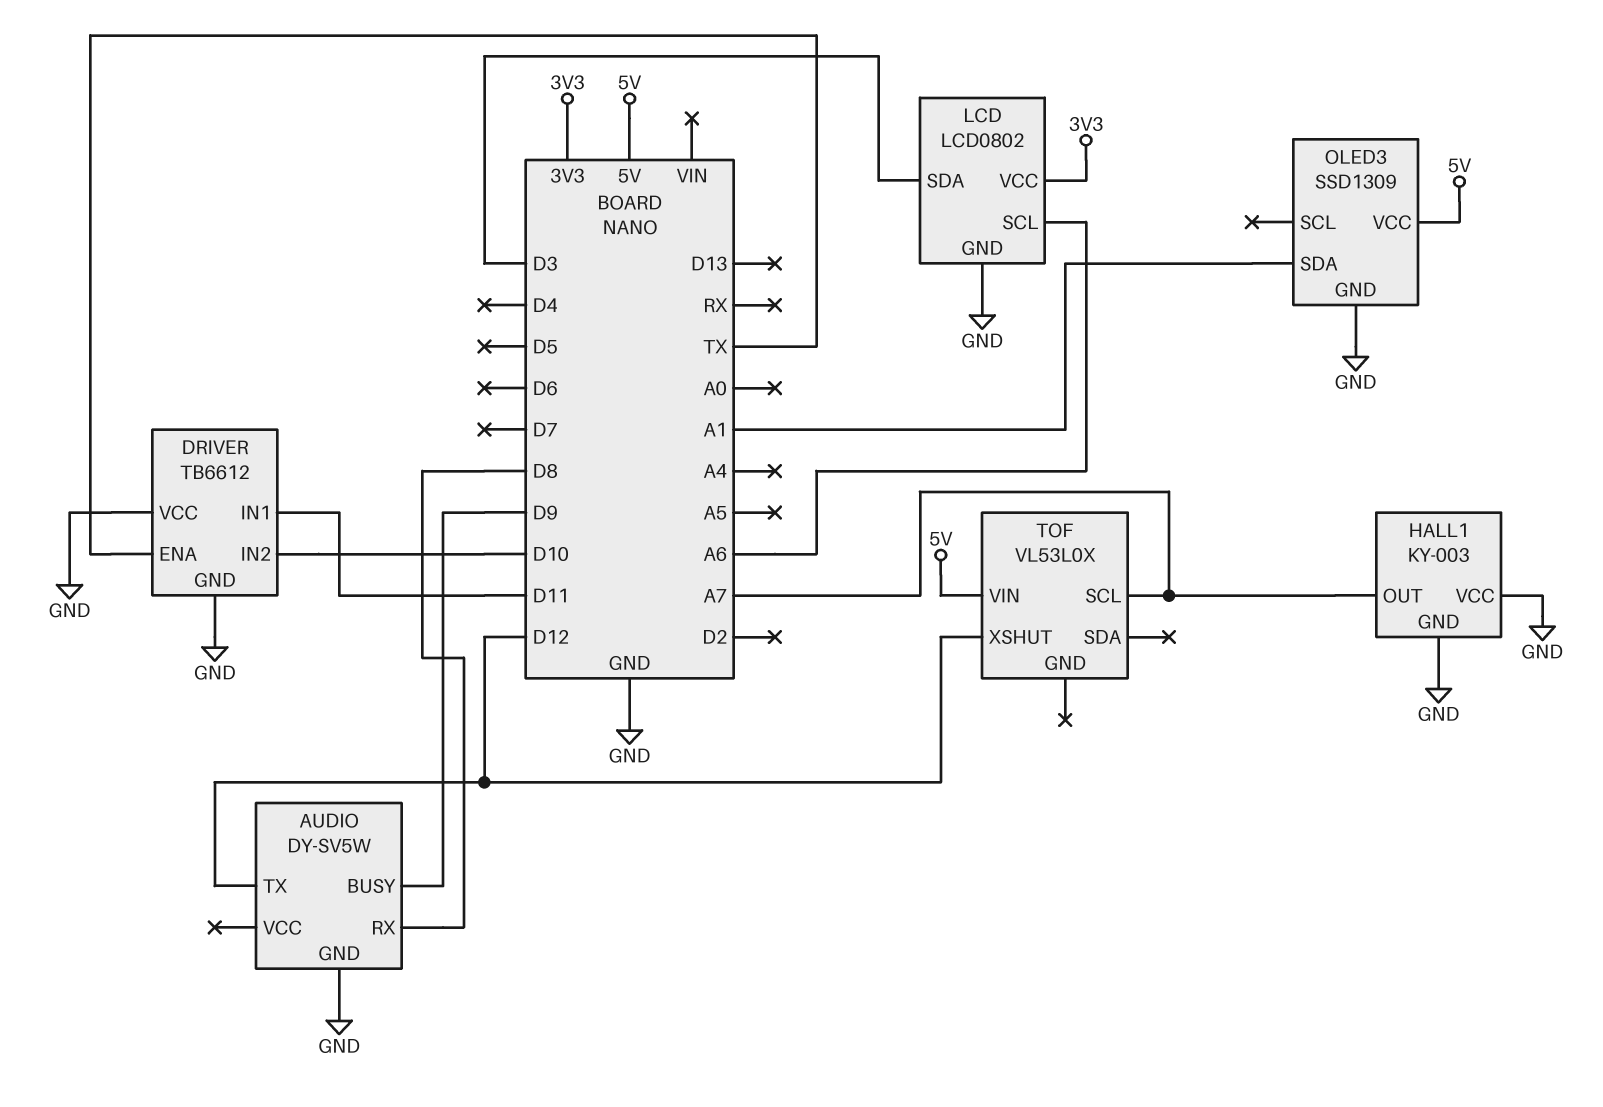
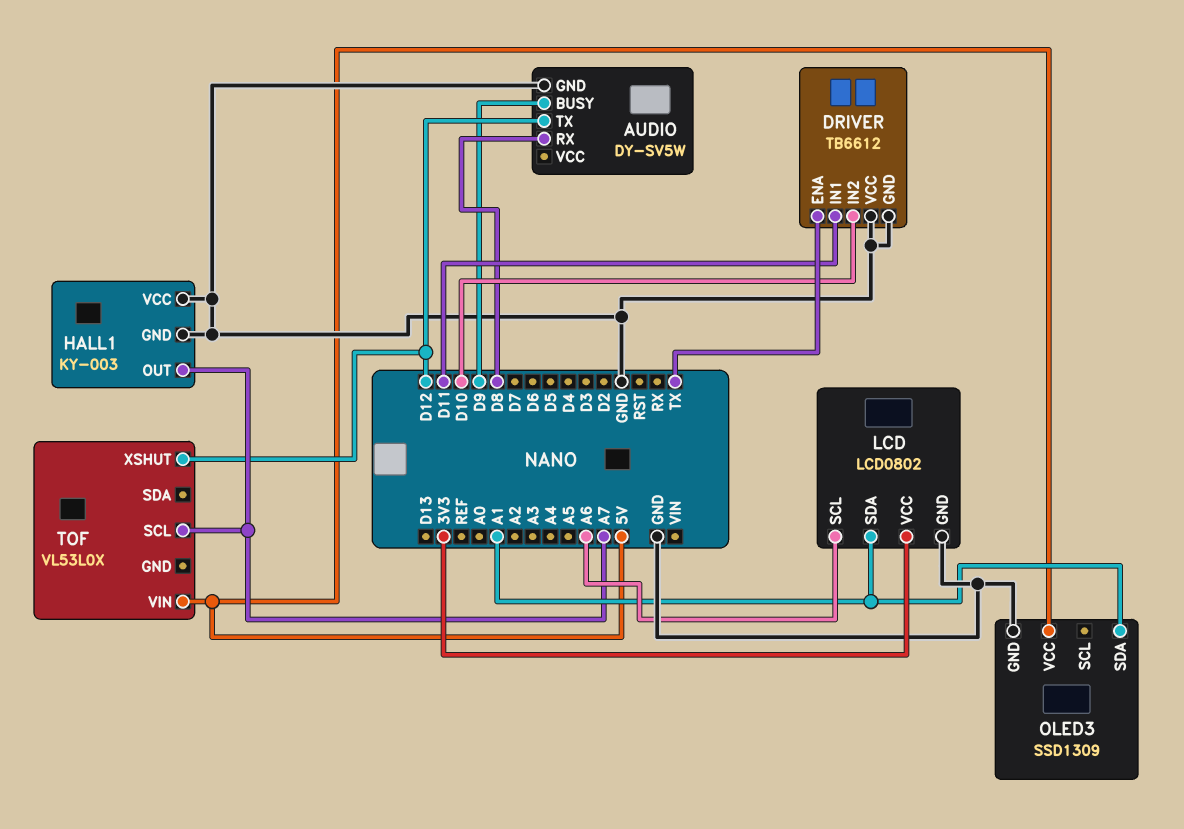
LCD pin SDA: D3 -> A1

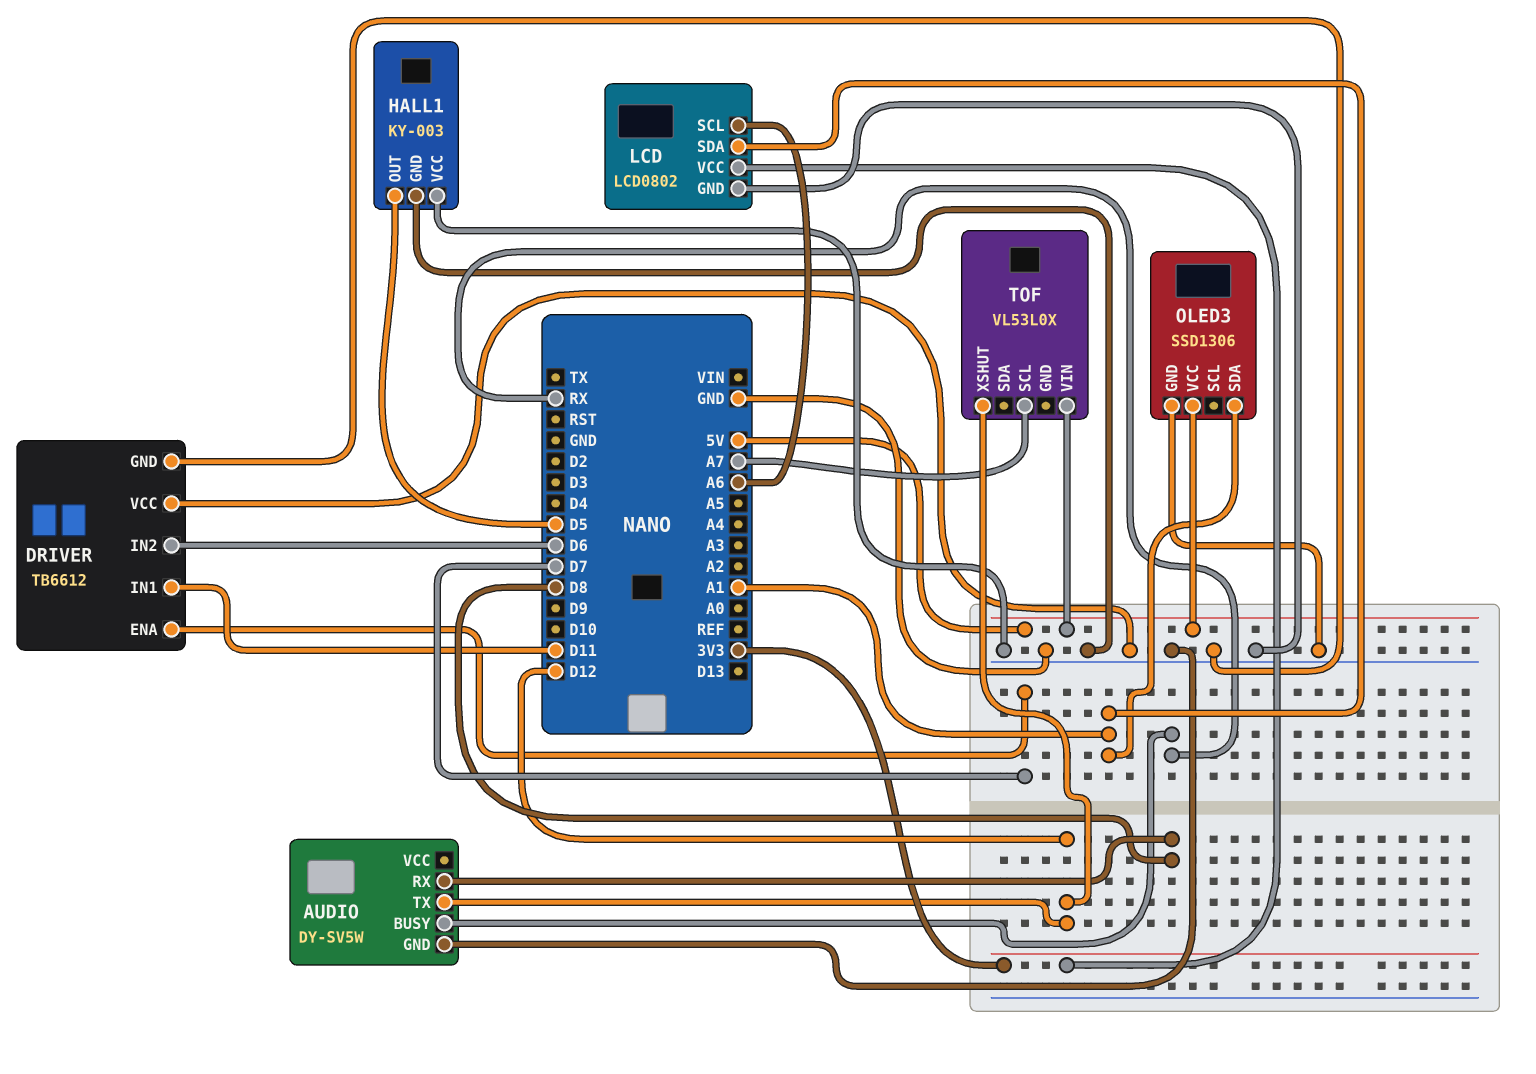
AUDIO pin BUSY: D9 -> RX
DRIVER pin ENA: TX -> D7
DRIVER pin IN2: D10 -> D6
HALL1 pin OUT: A7 -> D5
OLED3: SSD1309 -> SSD1306

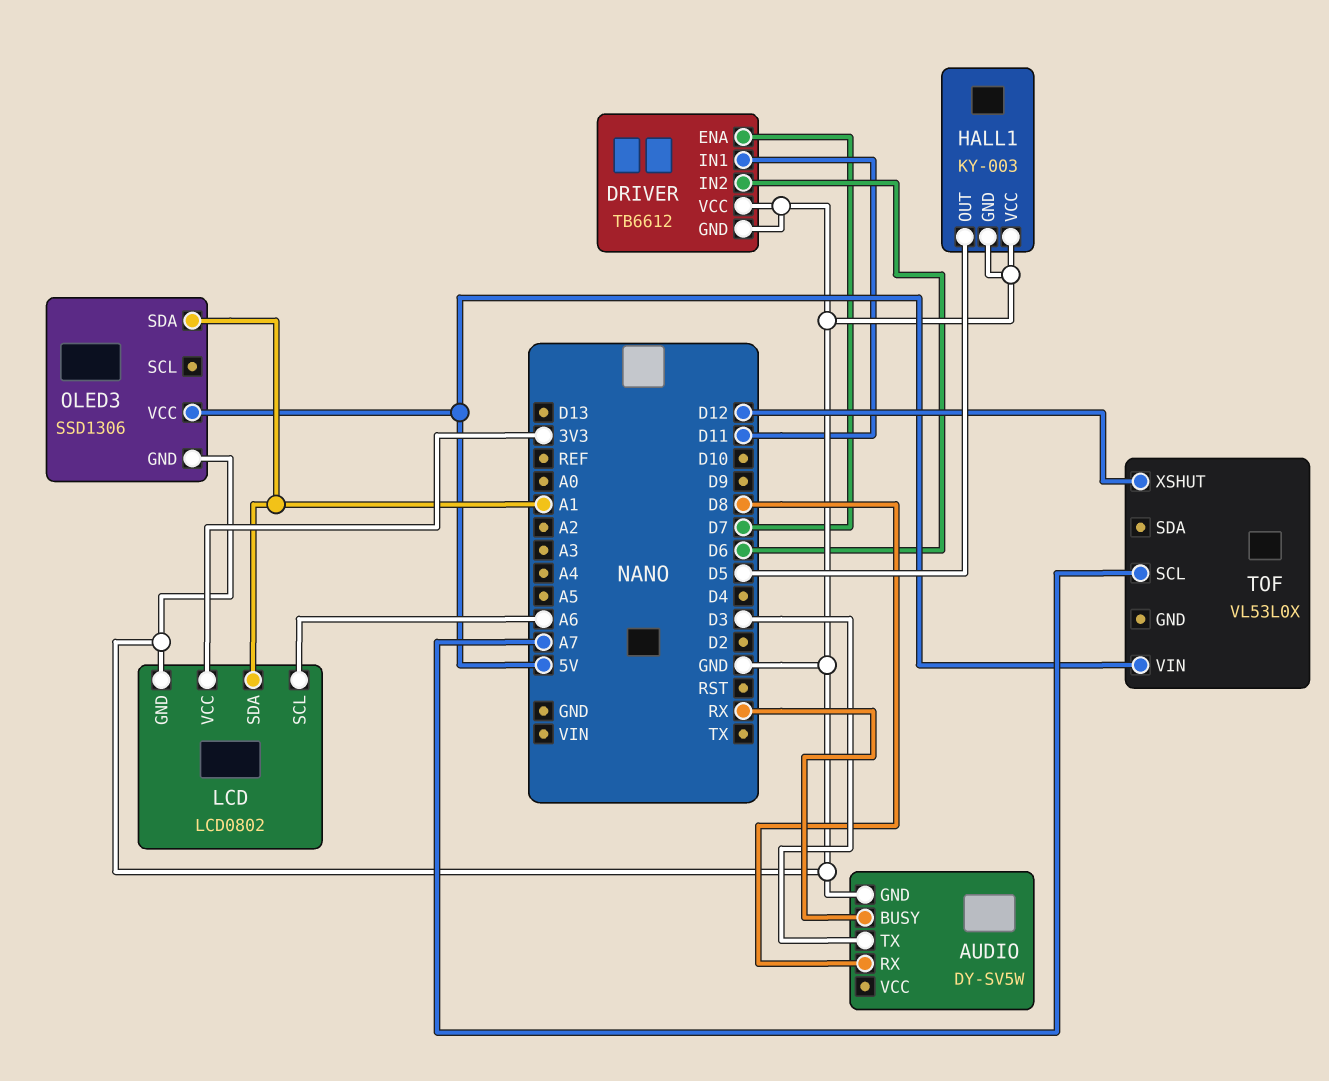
AUDIO pin TX: D12 -> D3

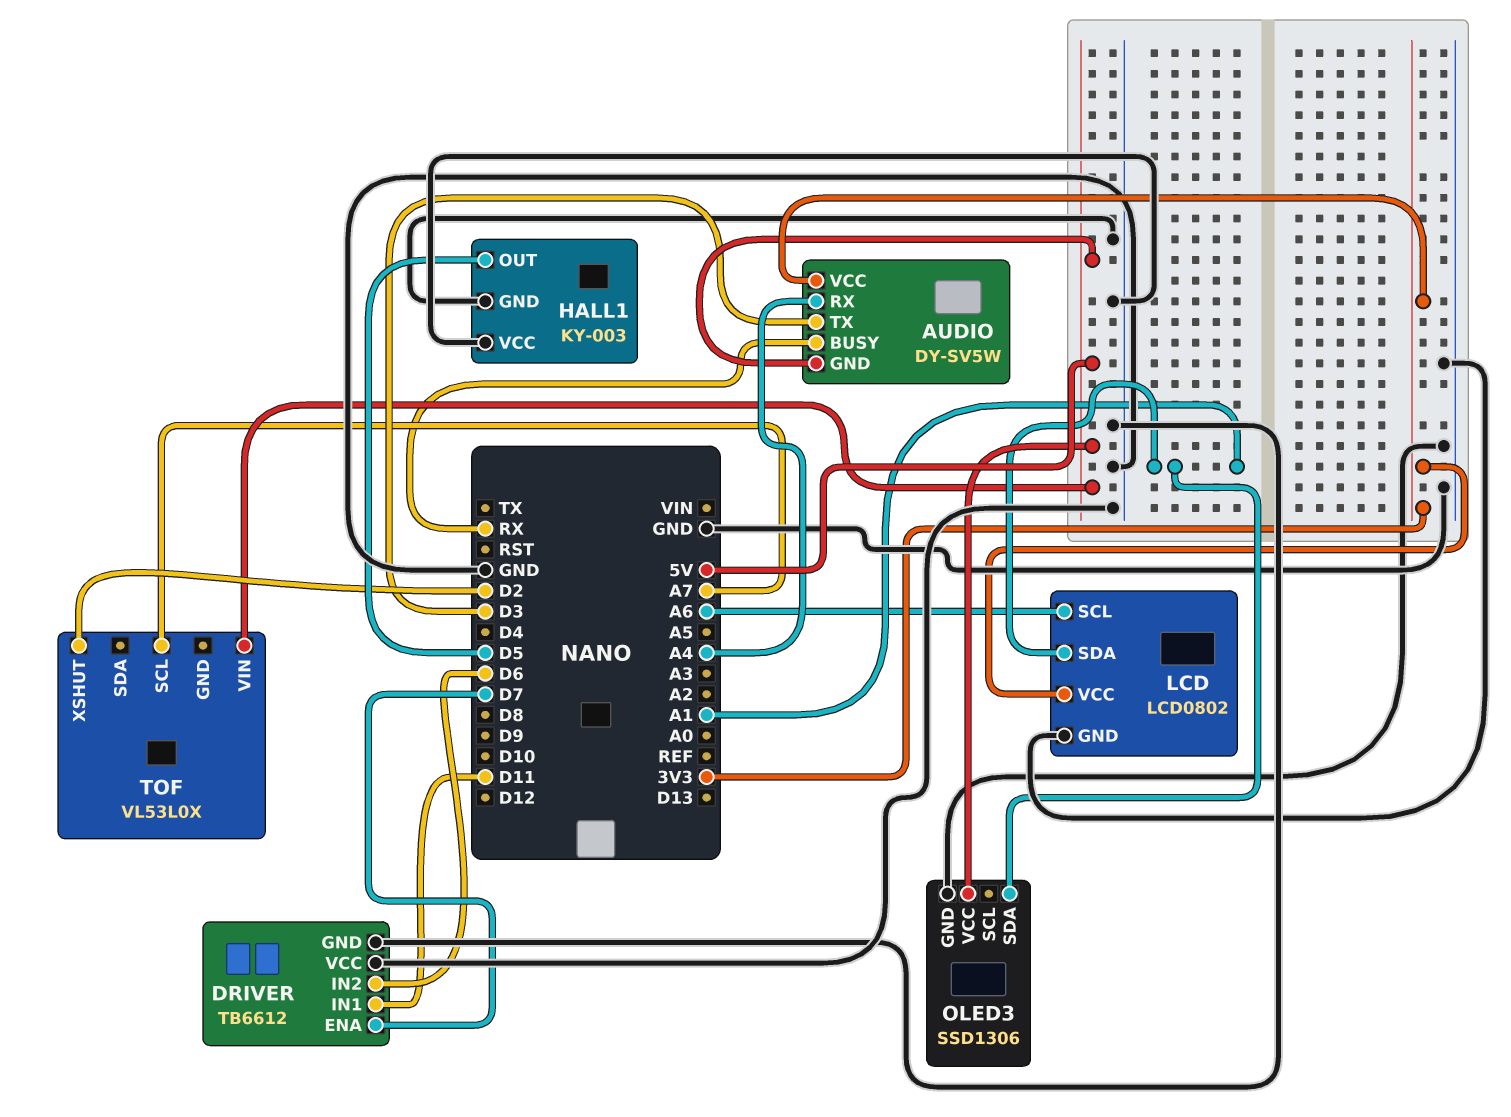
AUDIO pin GND: GND -> 5V
AUDIO pin RX: D8 -> A4
AUDIO pin VCC: none -> 3V3
TOF pin XSHUT: D12 -> D2

